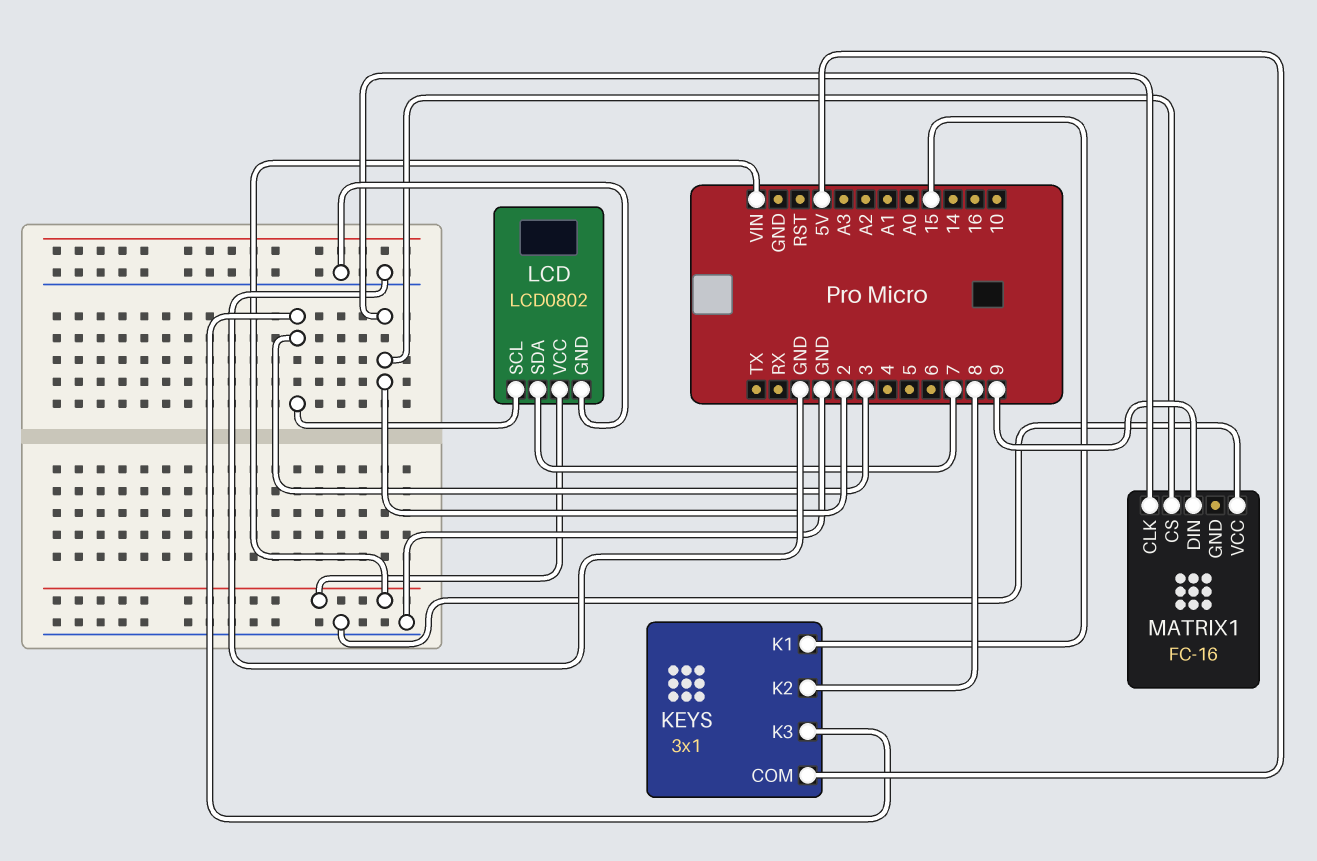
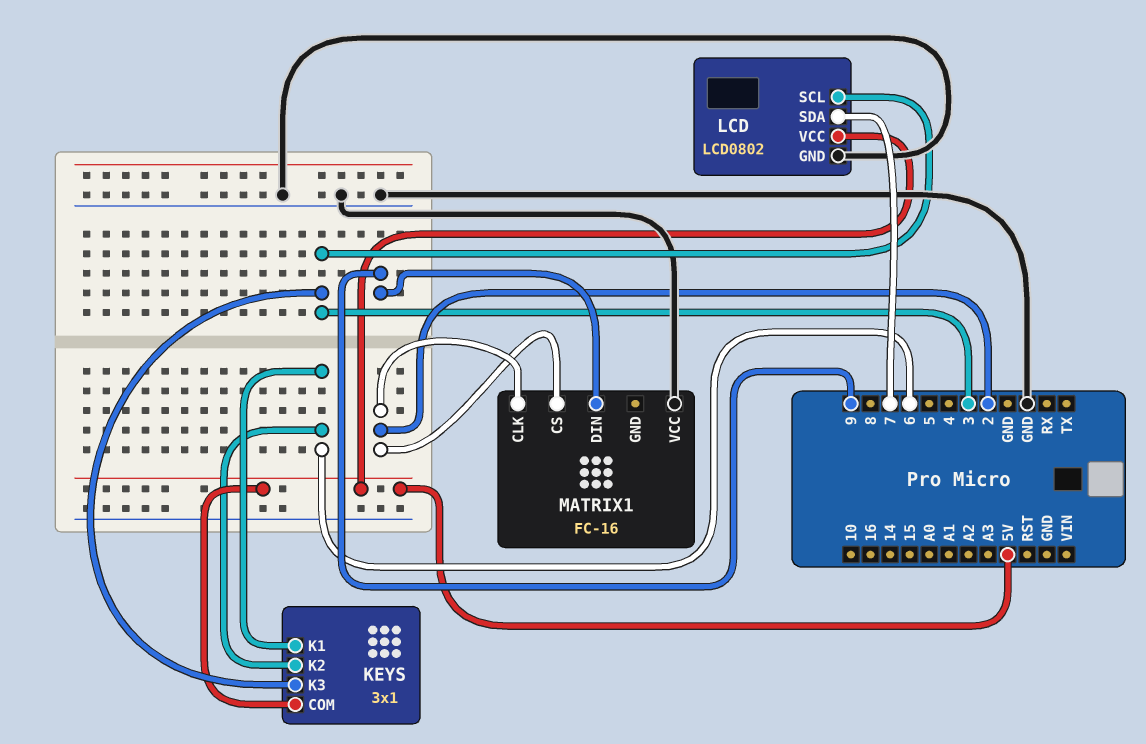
KEYS pin K1: 15 -> 6
KEYS pin K2: 8 -> 6
LCD pin VCC: VIN -> 5V

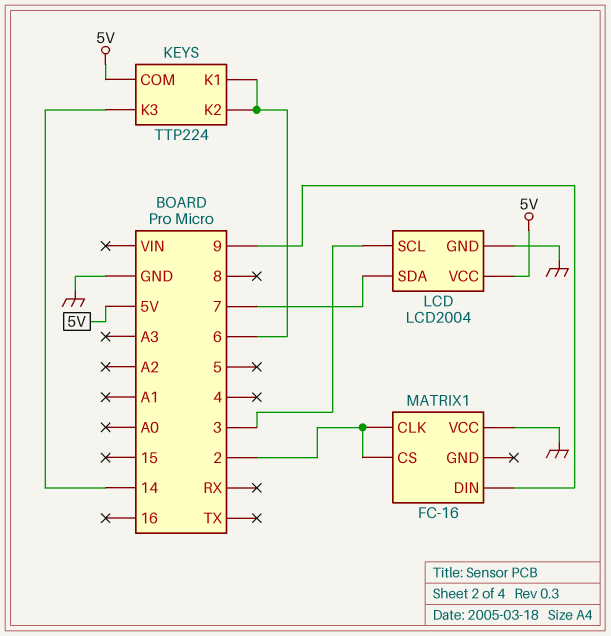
KEYS: 3x1 -> TTP224
KEYS pin K3: 3 -> 14
LCD: LCD0802 -> LCD2004

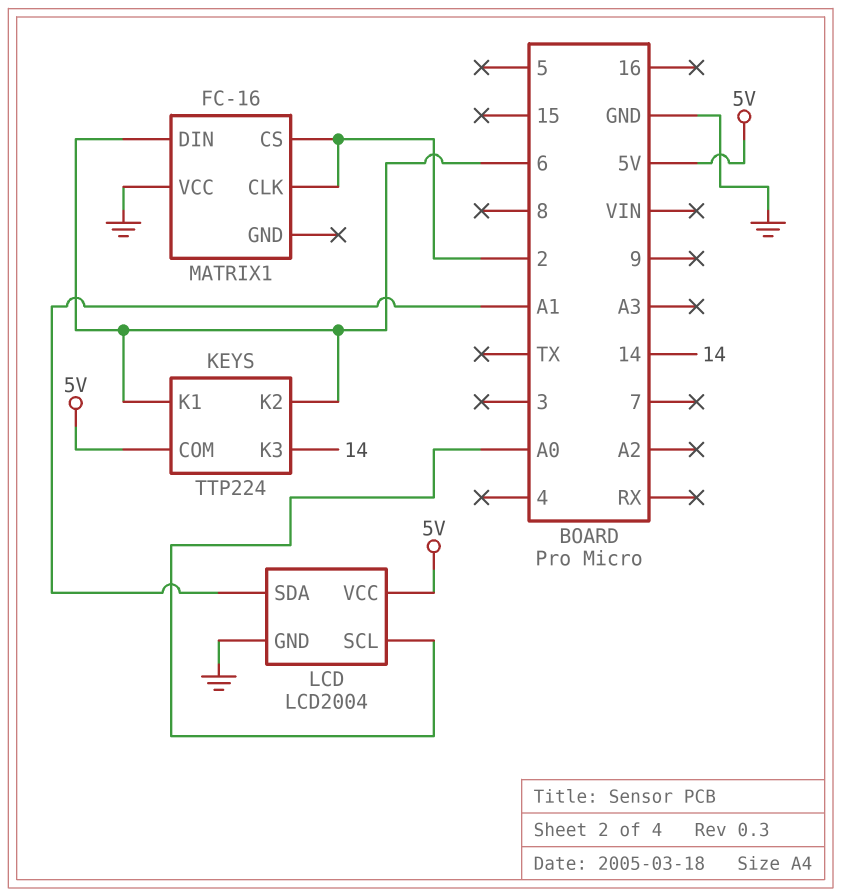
LCD pin SCL: 3 -> A0
LCD pin SDA: 7 -> A1
MATRIX1 pin DIN: 9 -> 6

